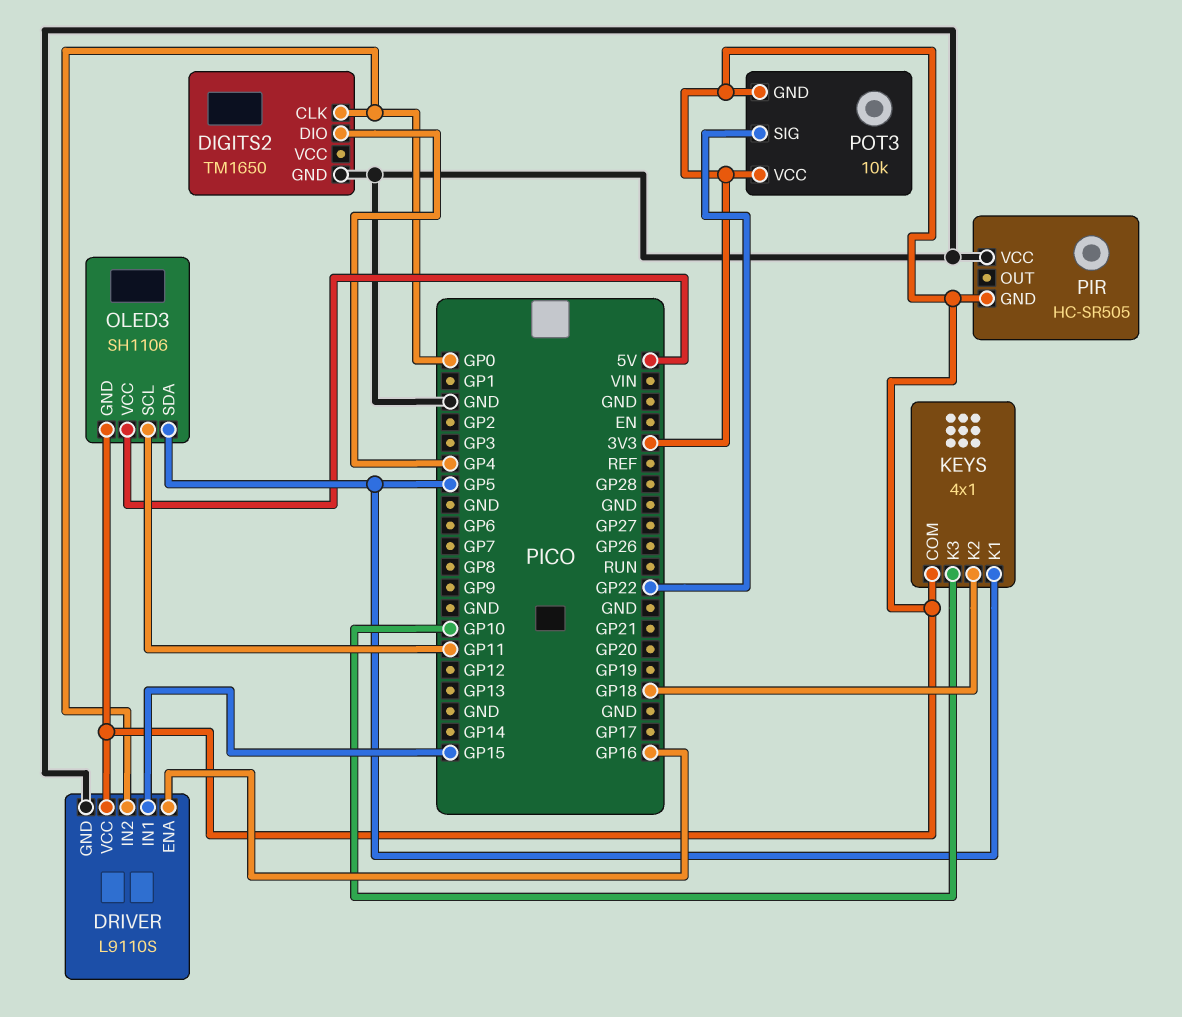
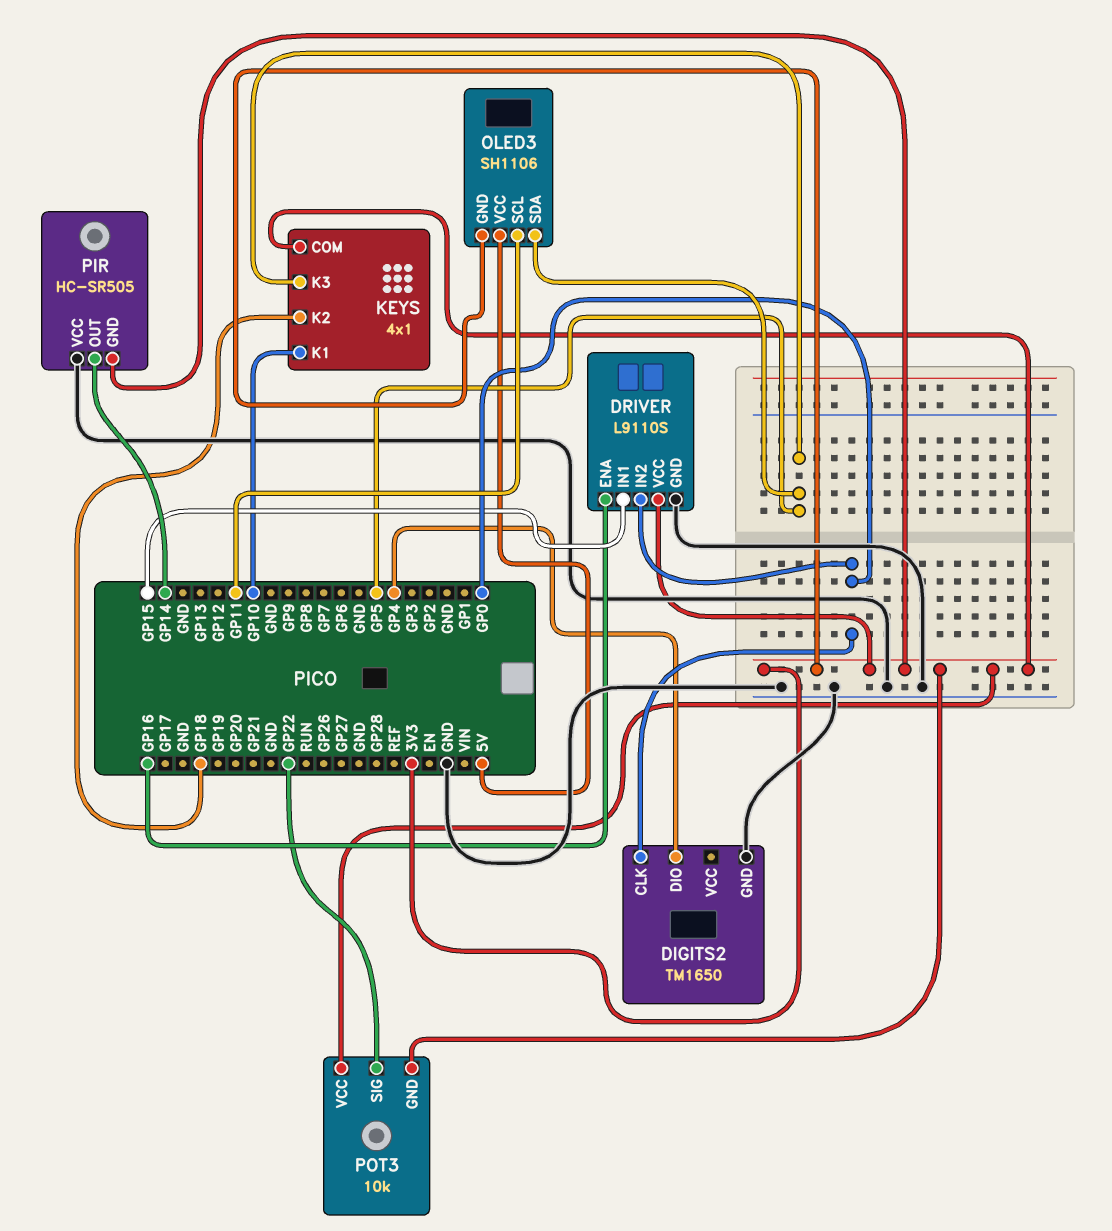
KEYS pin K1: GP5 -> GP10
KEYS pin K3: GP10 -> GP5
PIR pin OUT: none -> GP14

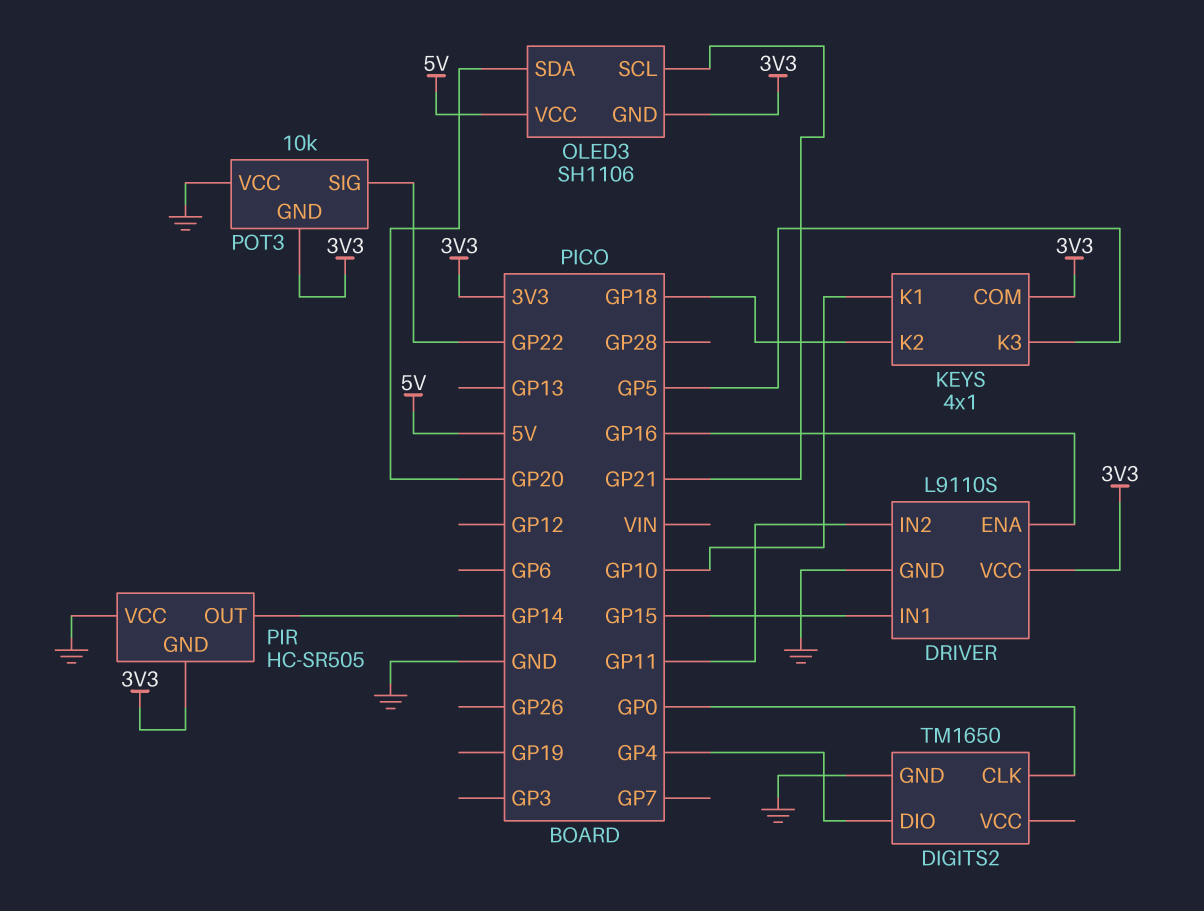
DRIVER pin IN2: GP0 -> GP11
OLED3 pin SCL: GP11 -> GP21
OLED3 pin SDA: GP5 -> GP20
POT3 pin VCC: 3V3 -> GND

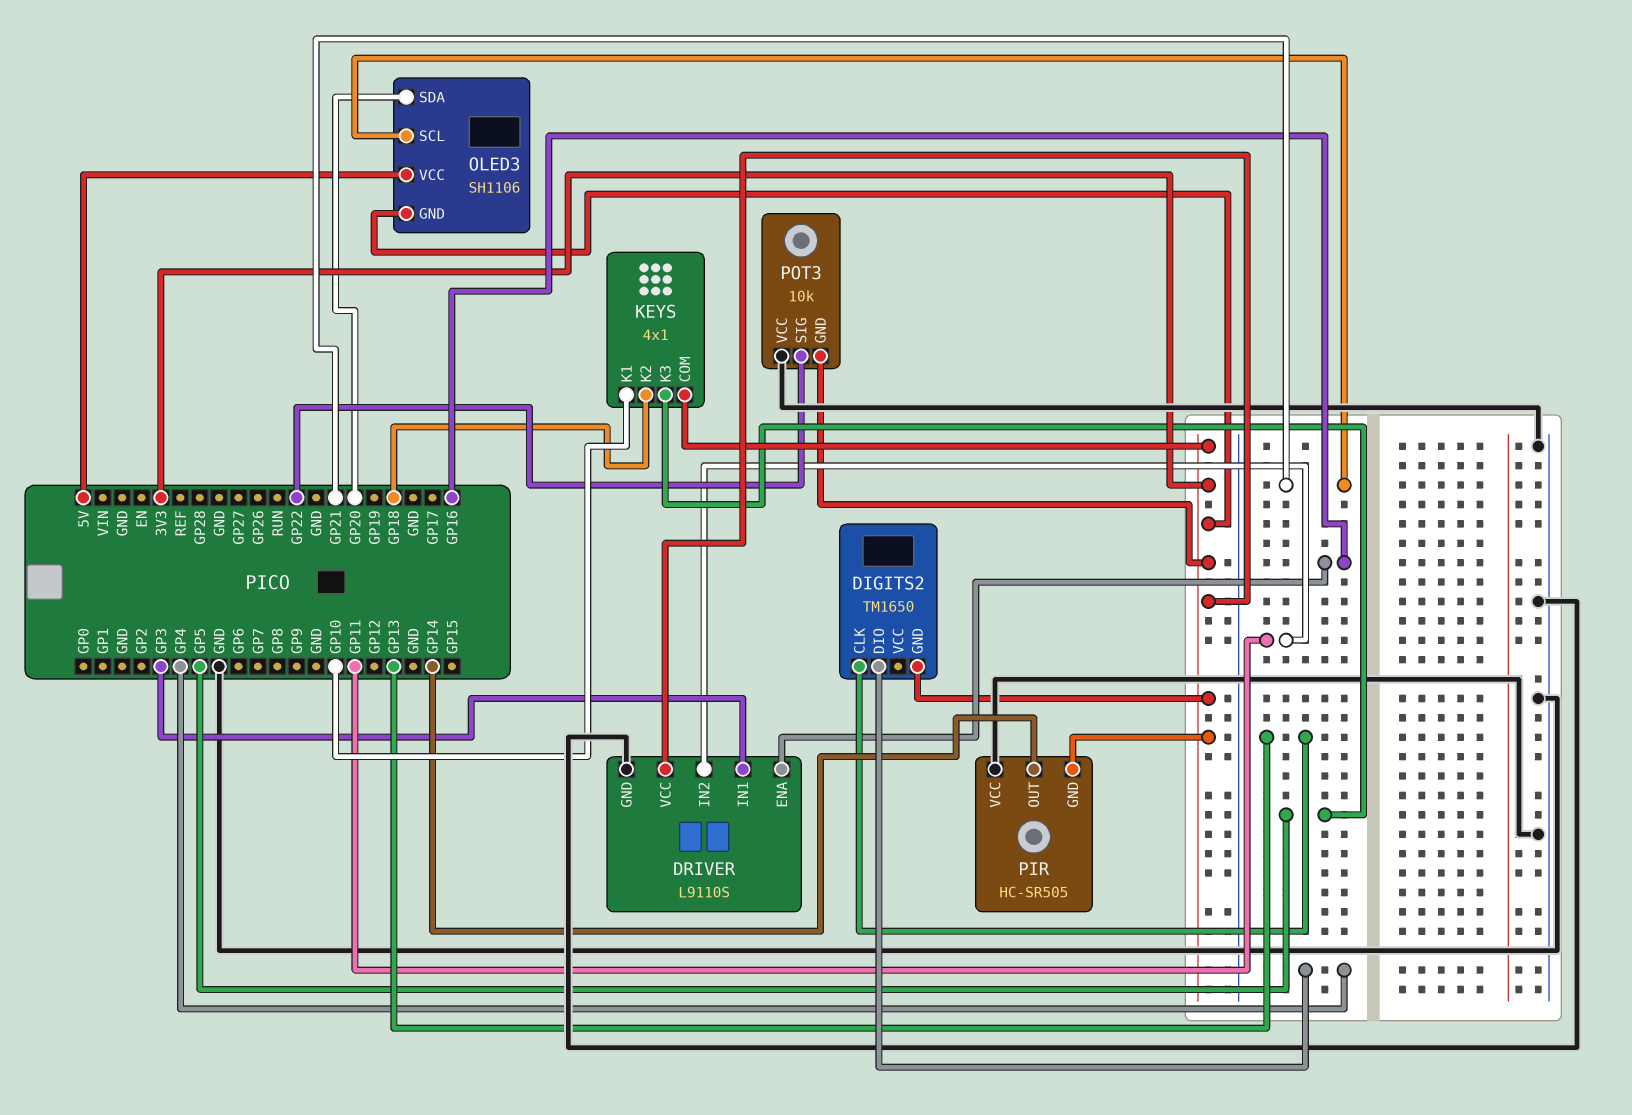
DIGITS2 pin CLK: GP0 -> GP13
DIGITS2 pin GND: GND -> 3V3
DRIVER pin IN1: GP15 -> GP3

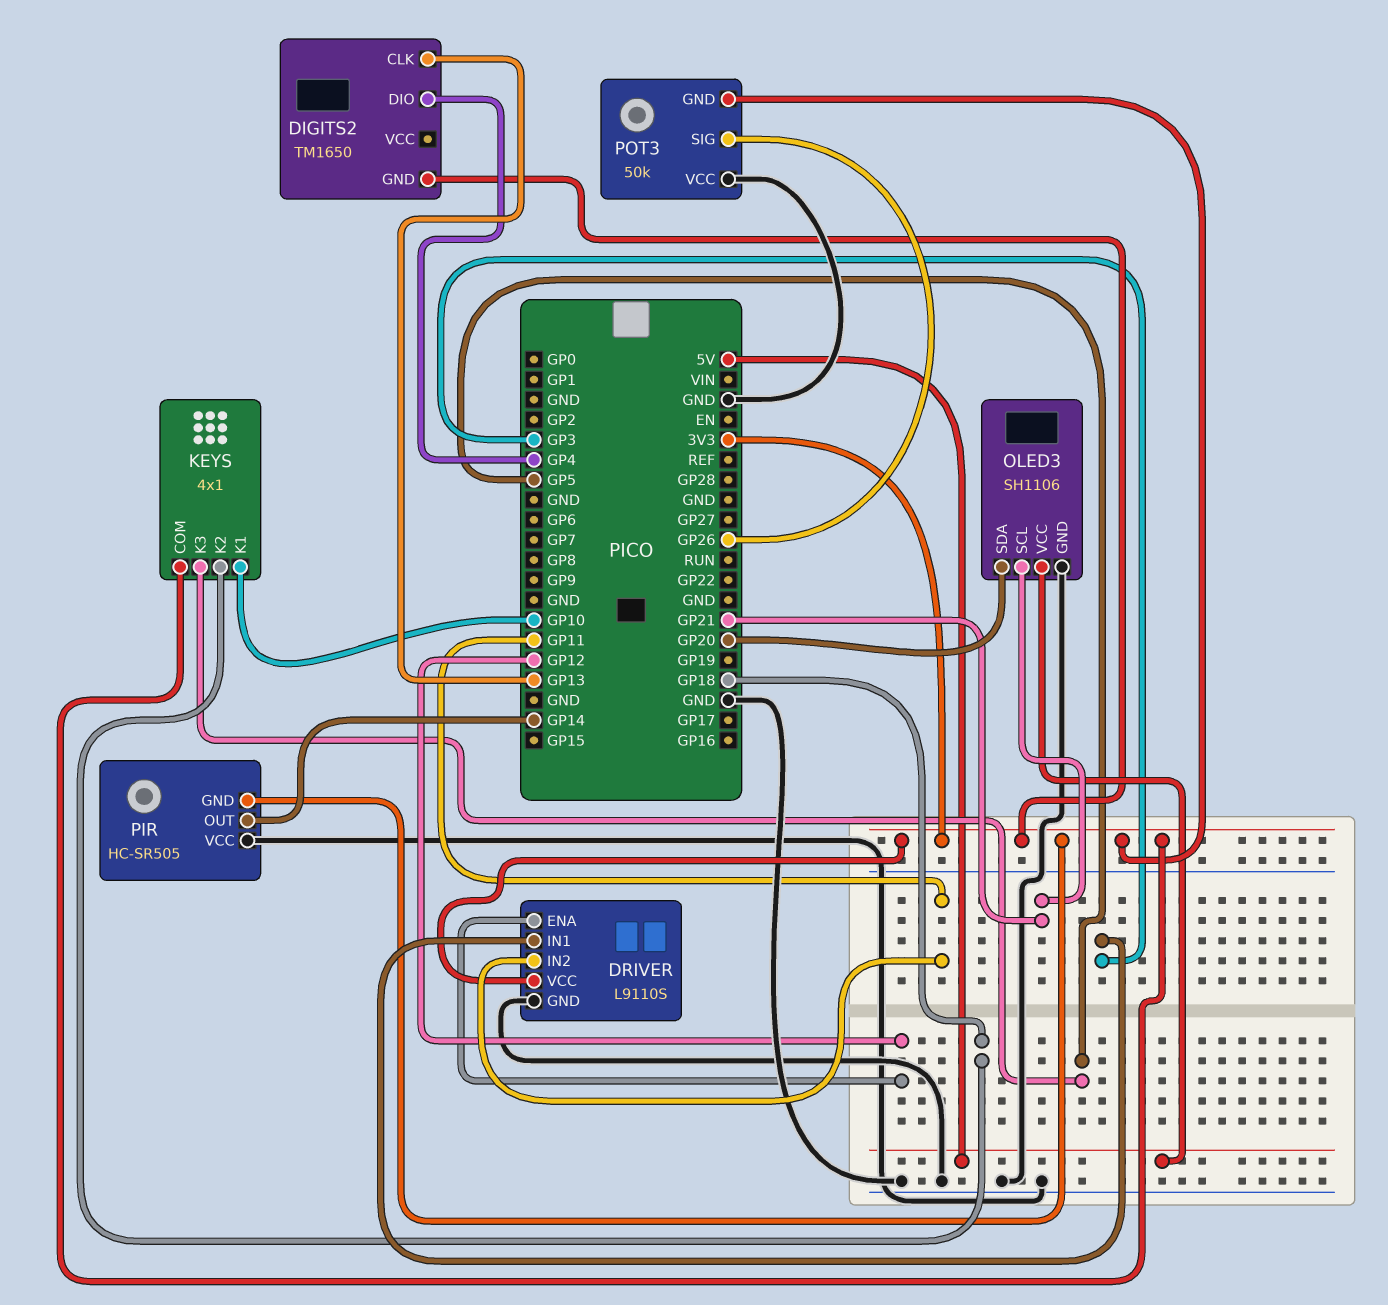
DRIVER pin ENA: GP16 -> GP12
OLED3 pin GND: 3V3 -> GND
POT3: 10k -> 50k
POT3 pin SIG: GP22 -> GP26

